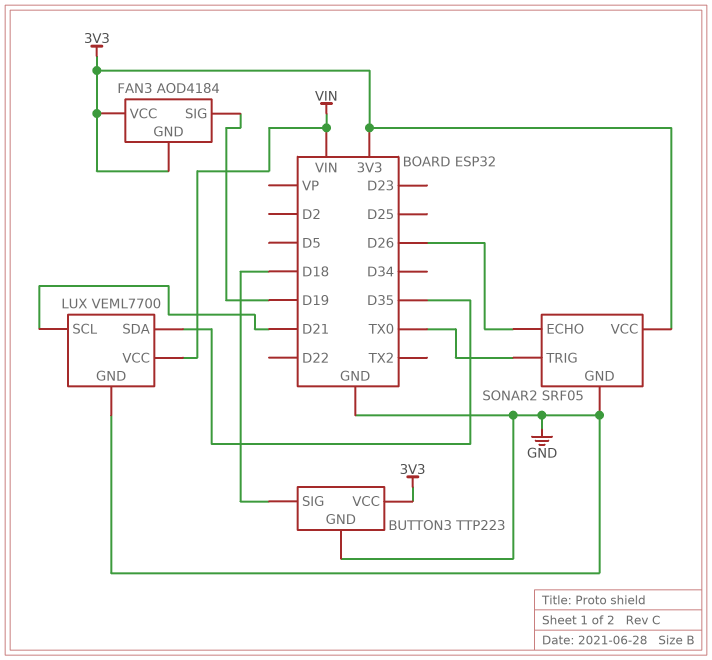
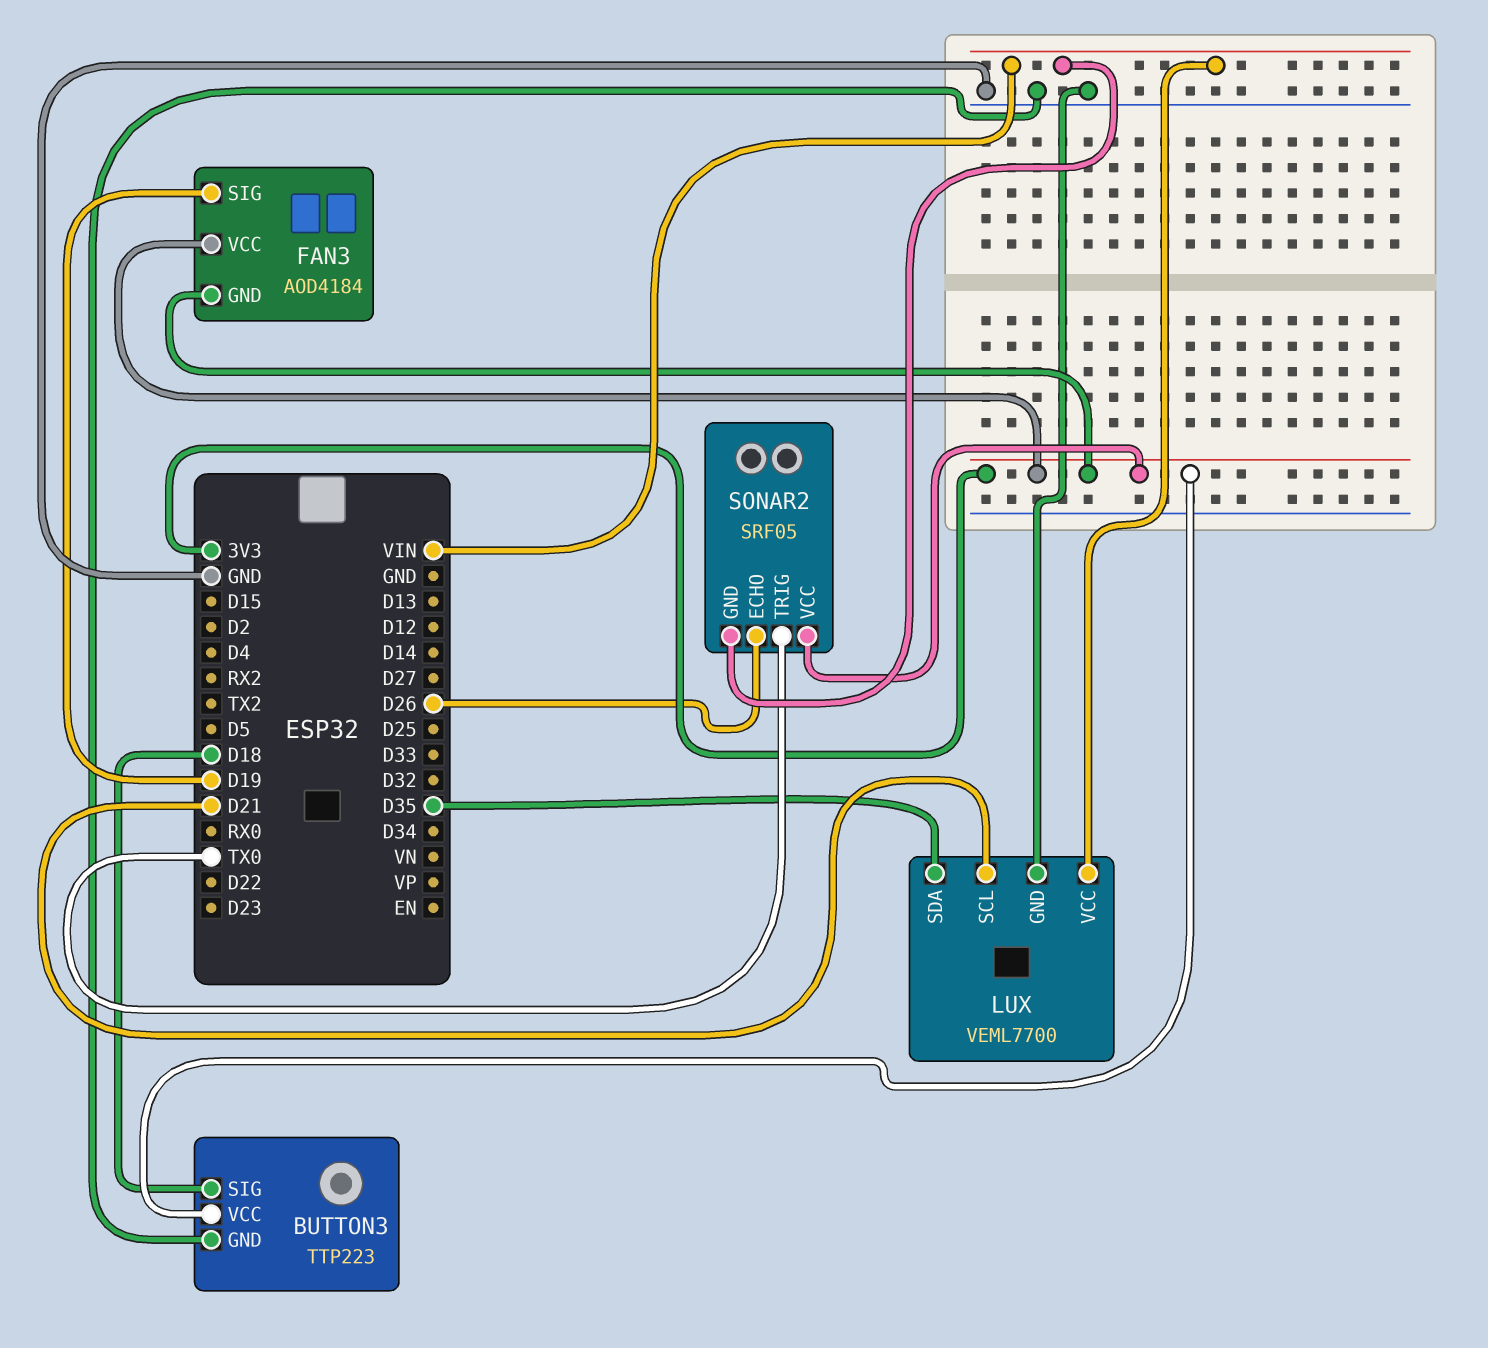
SONAR2 pin GND: GND -> VIN

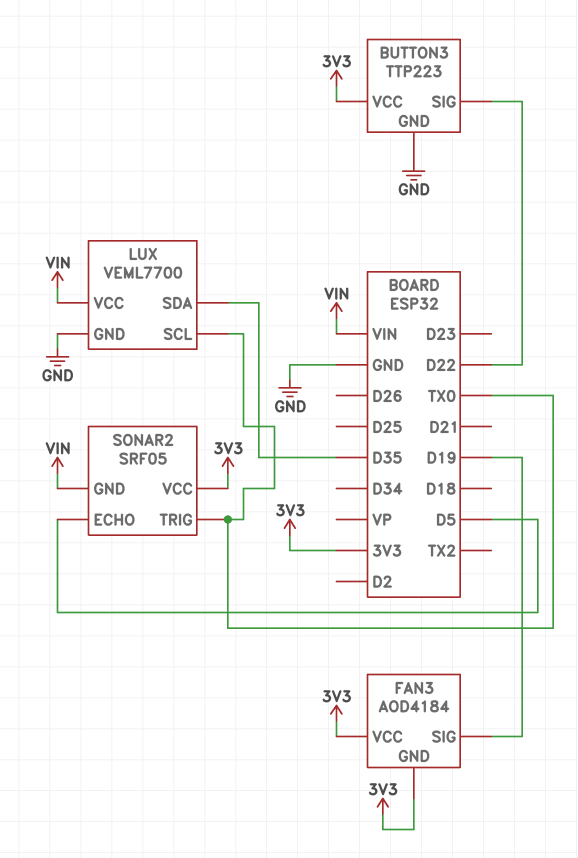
BUTTON3 pin SIG: D18 -> D22
LUX pin SCL: D21 -> TX0
SONAR2 pin ECHO: D26 -> D5

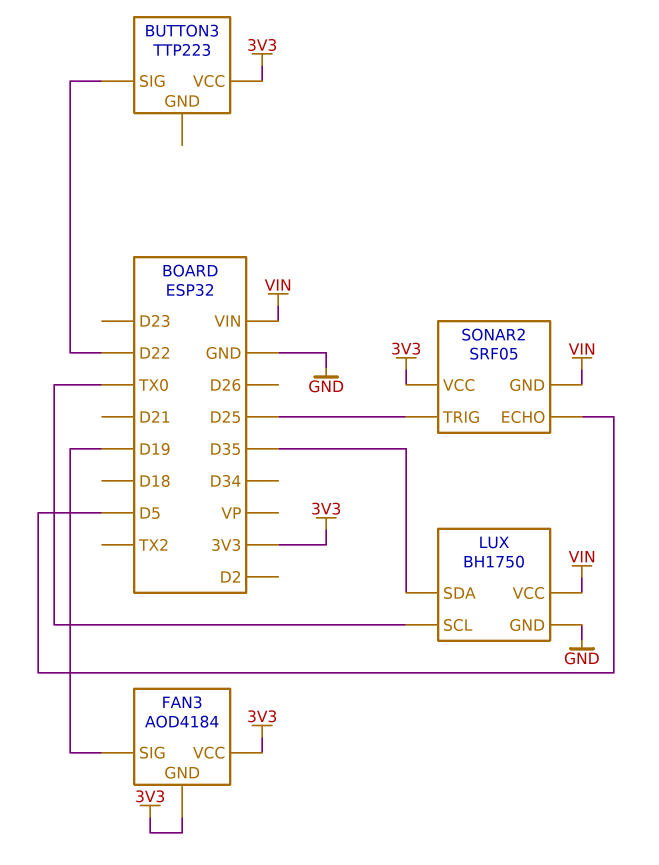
BUTTON3 pin GND: GND -> none
LUX: VEML7700 -> BH1750
SONAR2 pin TRIG: TX0 -> D25

